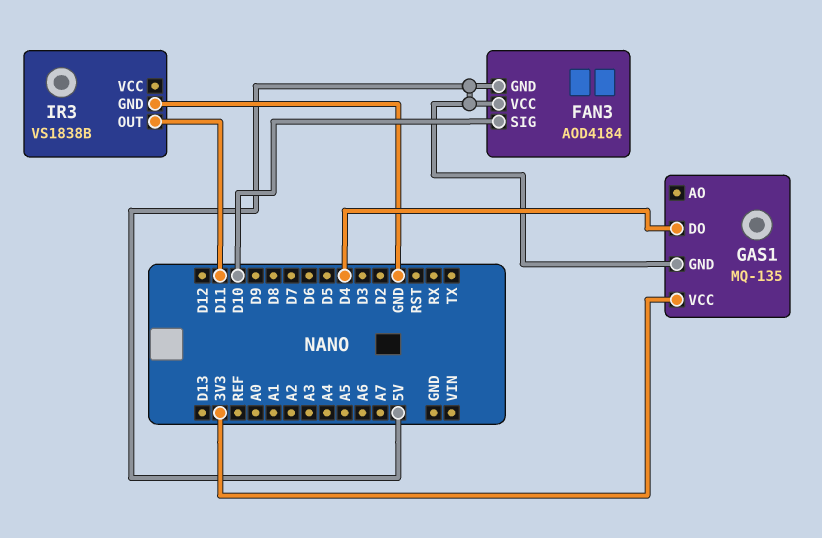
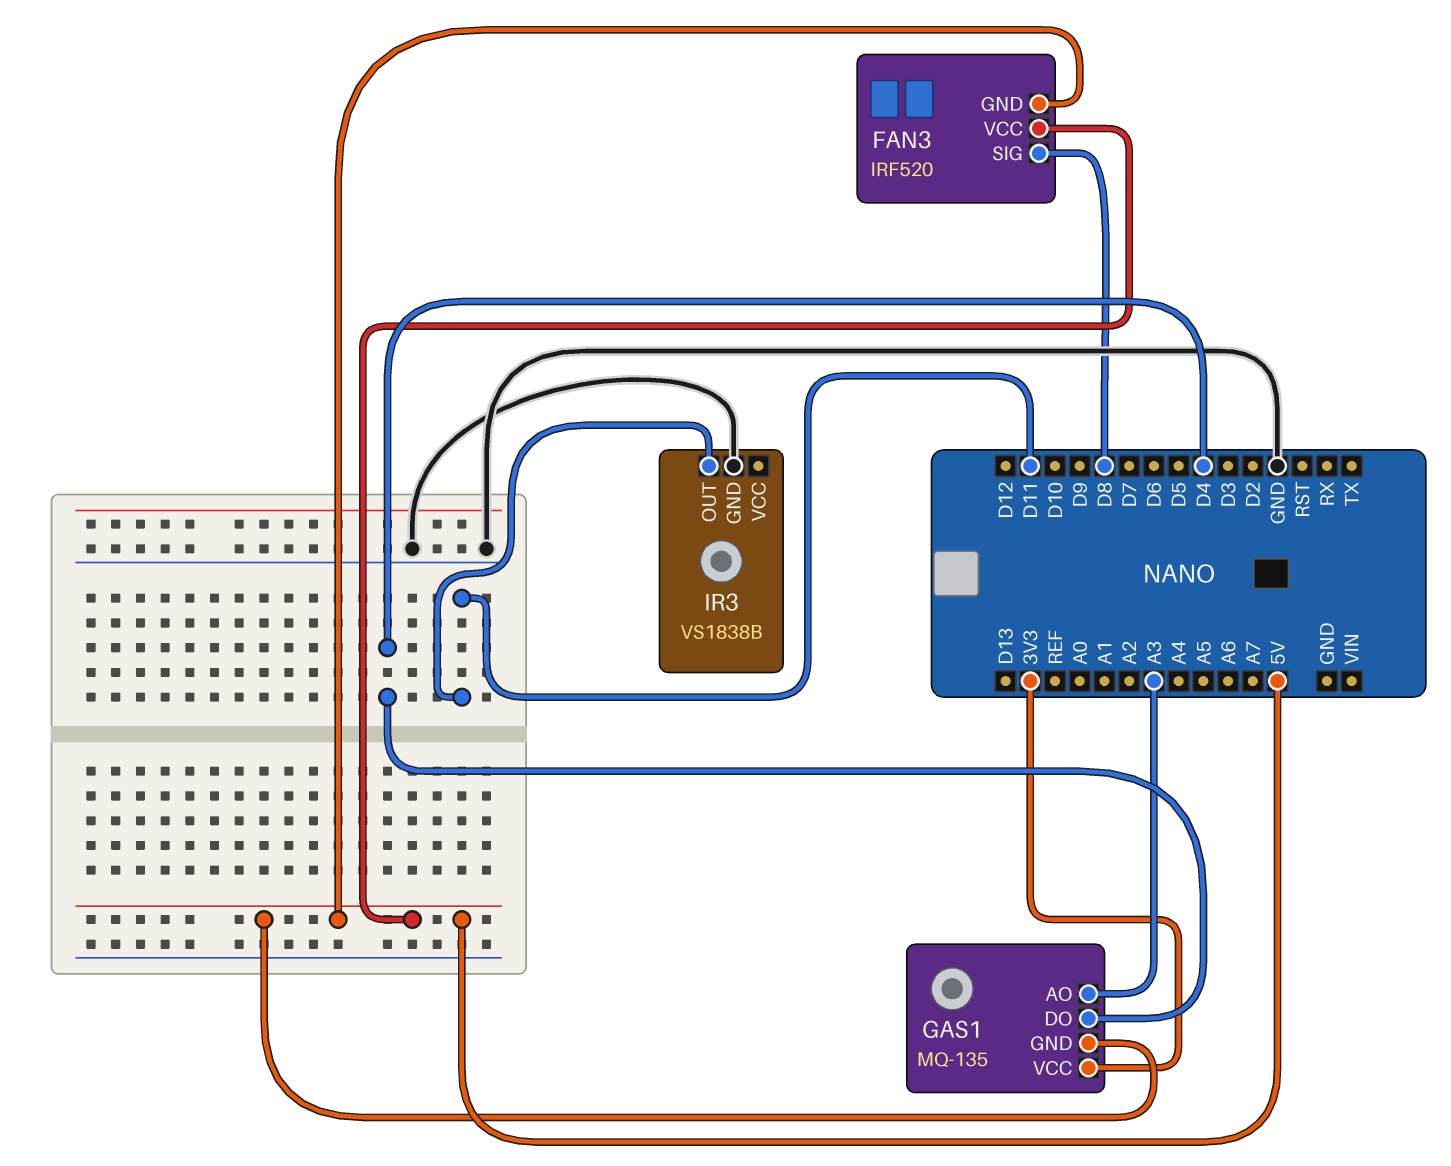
FAN3: AOD4184 -> IRF520
FAN3 pin SIG: D10 -> D8
GAS1 pin AO: none -> A3

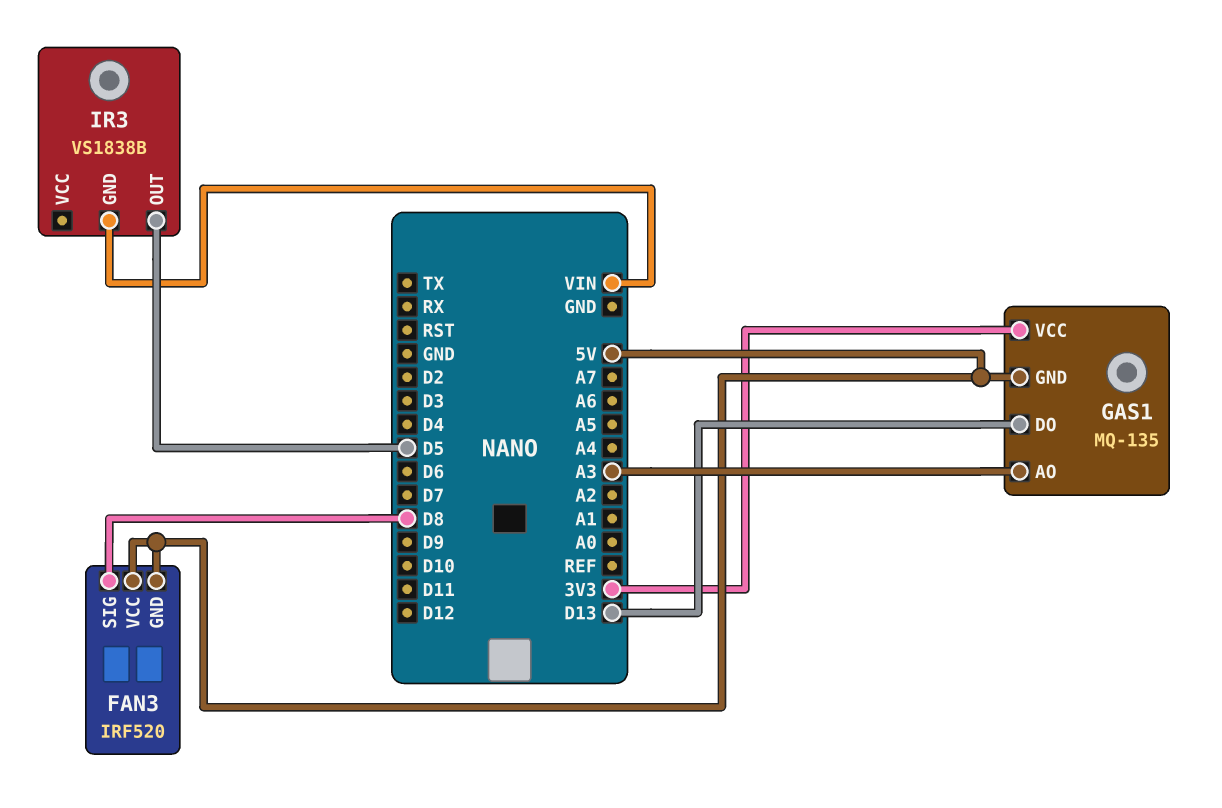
GAS1 pin DO: D4 -> D13
IR3 pin GND: GND -> VIN
IR3 pin OUT: D11 -> D5

